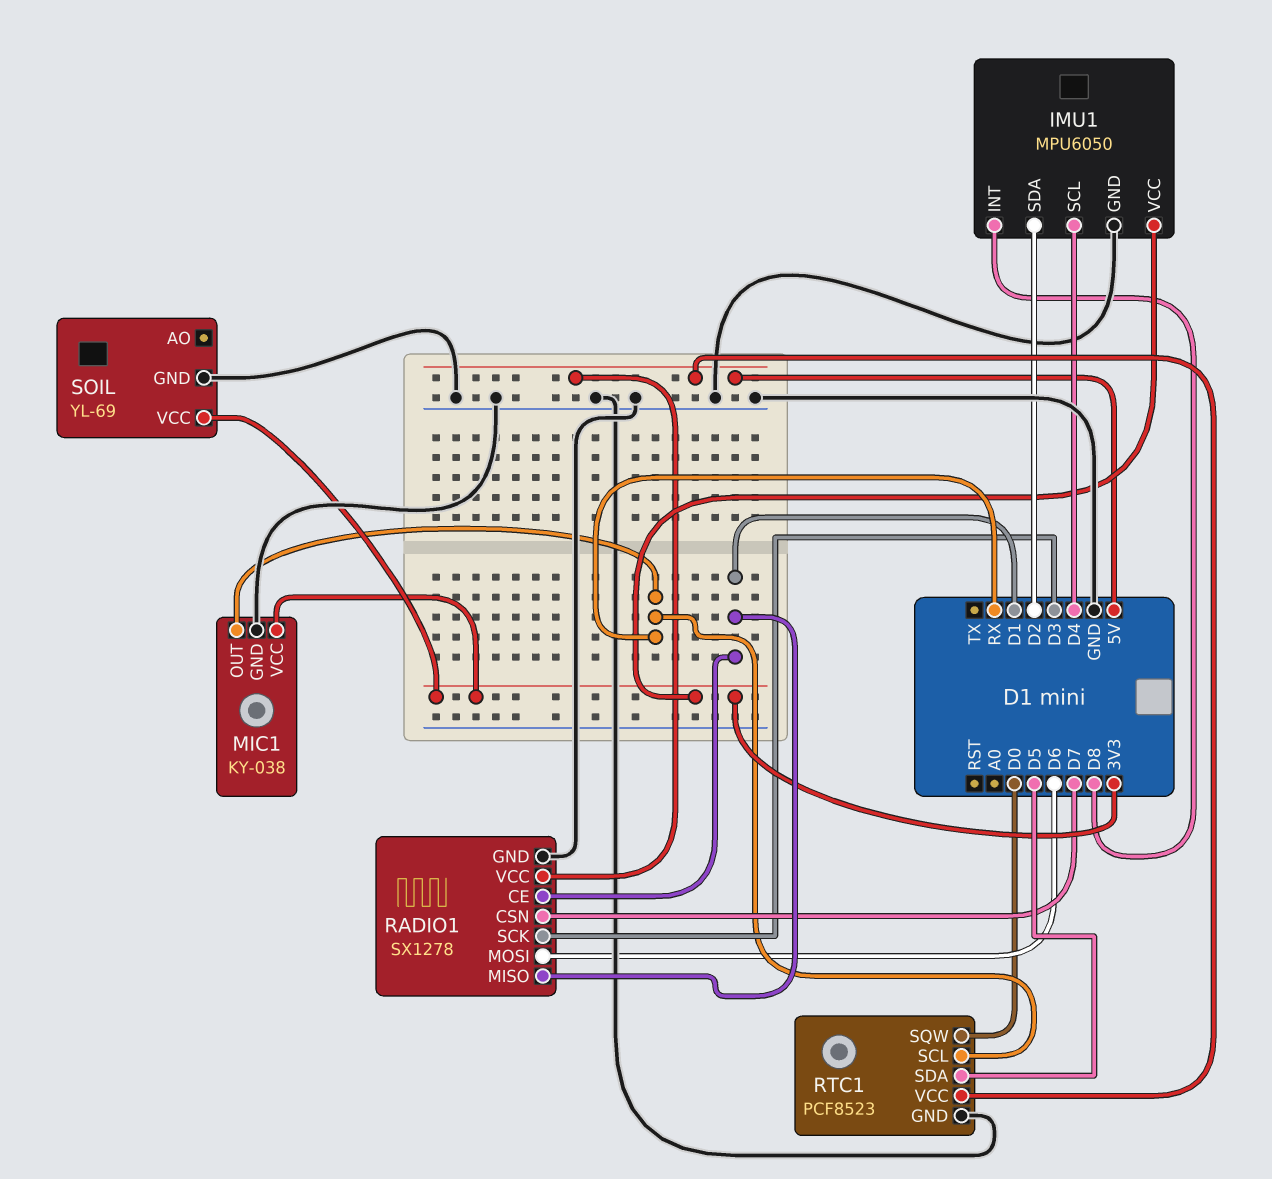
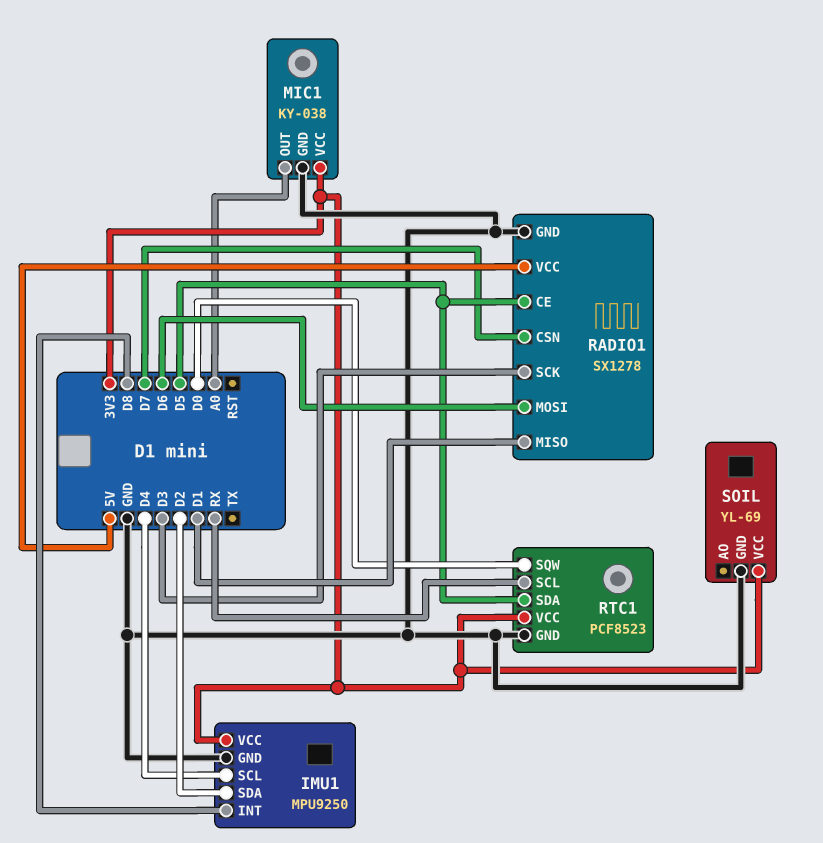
IMU1: MPU6050 -> MPU9250
MIC1 pin OUT: RX -> A0
RADIO1 pin CE: D1 -> D5
RTC1 pin VCC: 5V -> 3V3

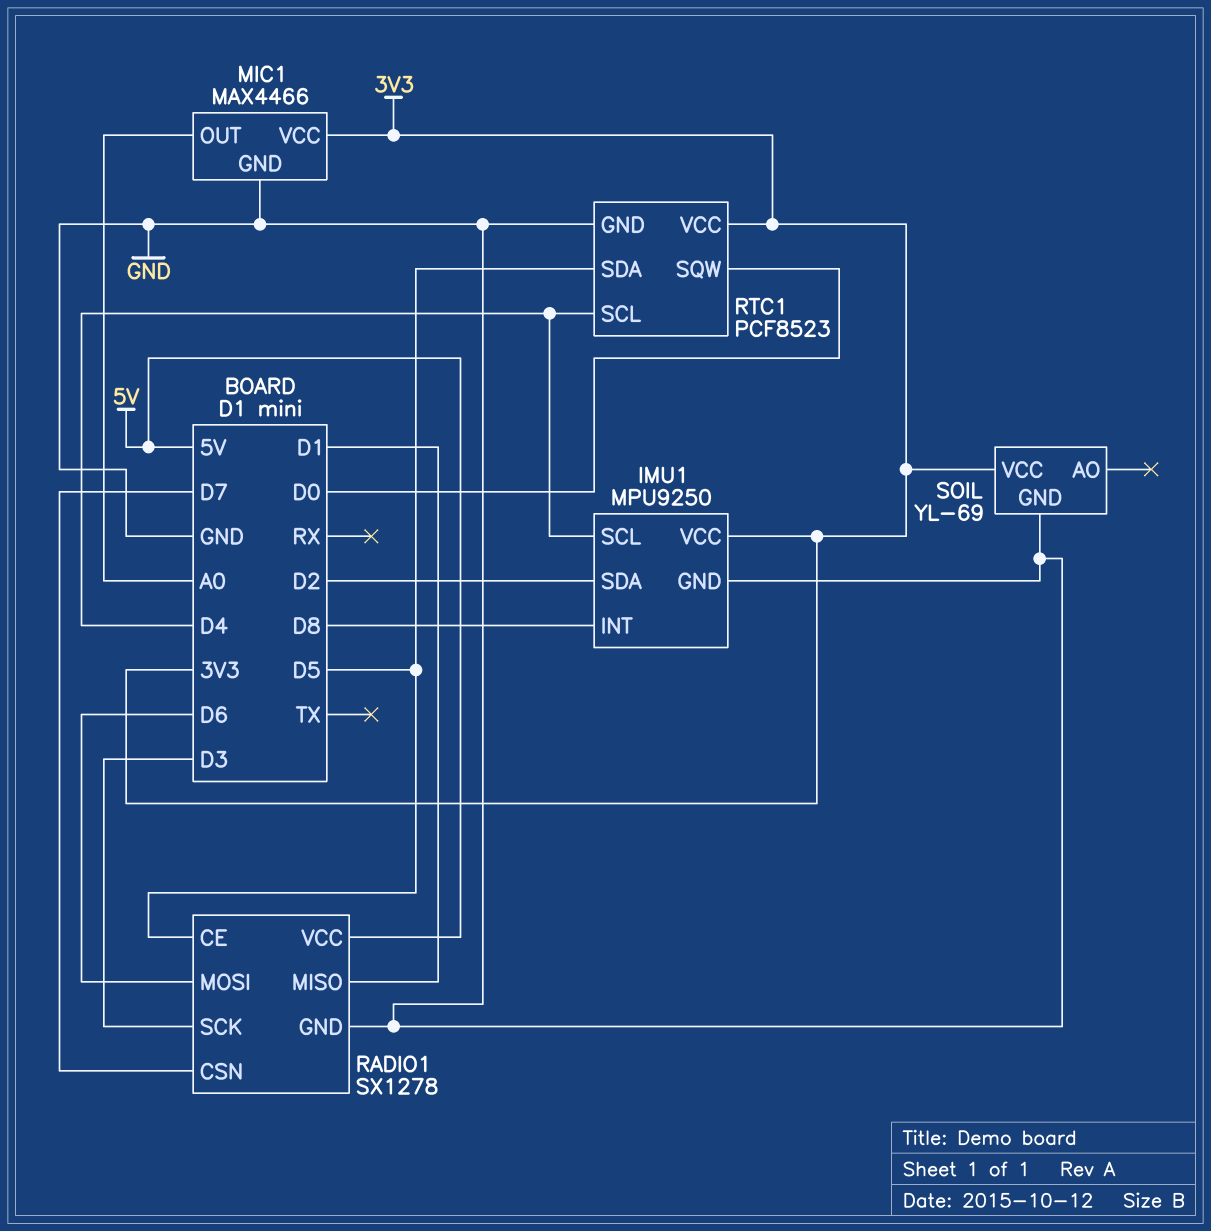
MIC1: KY-038 -> MAX4466
RTC1 pin SCL: RX -> D4

